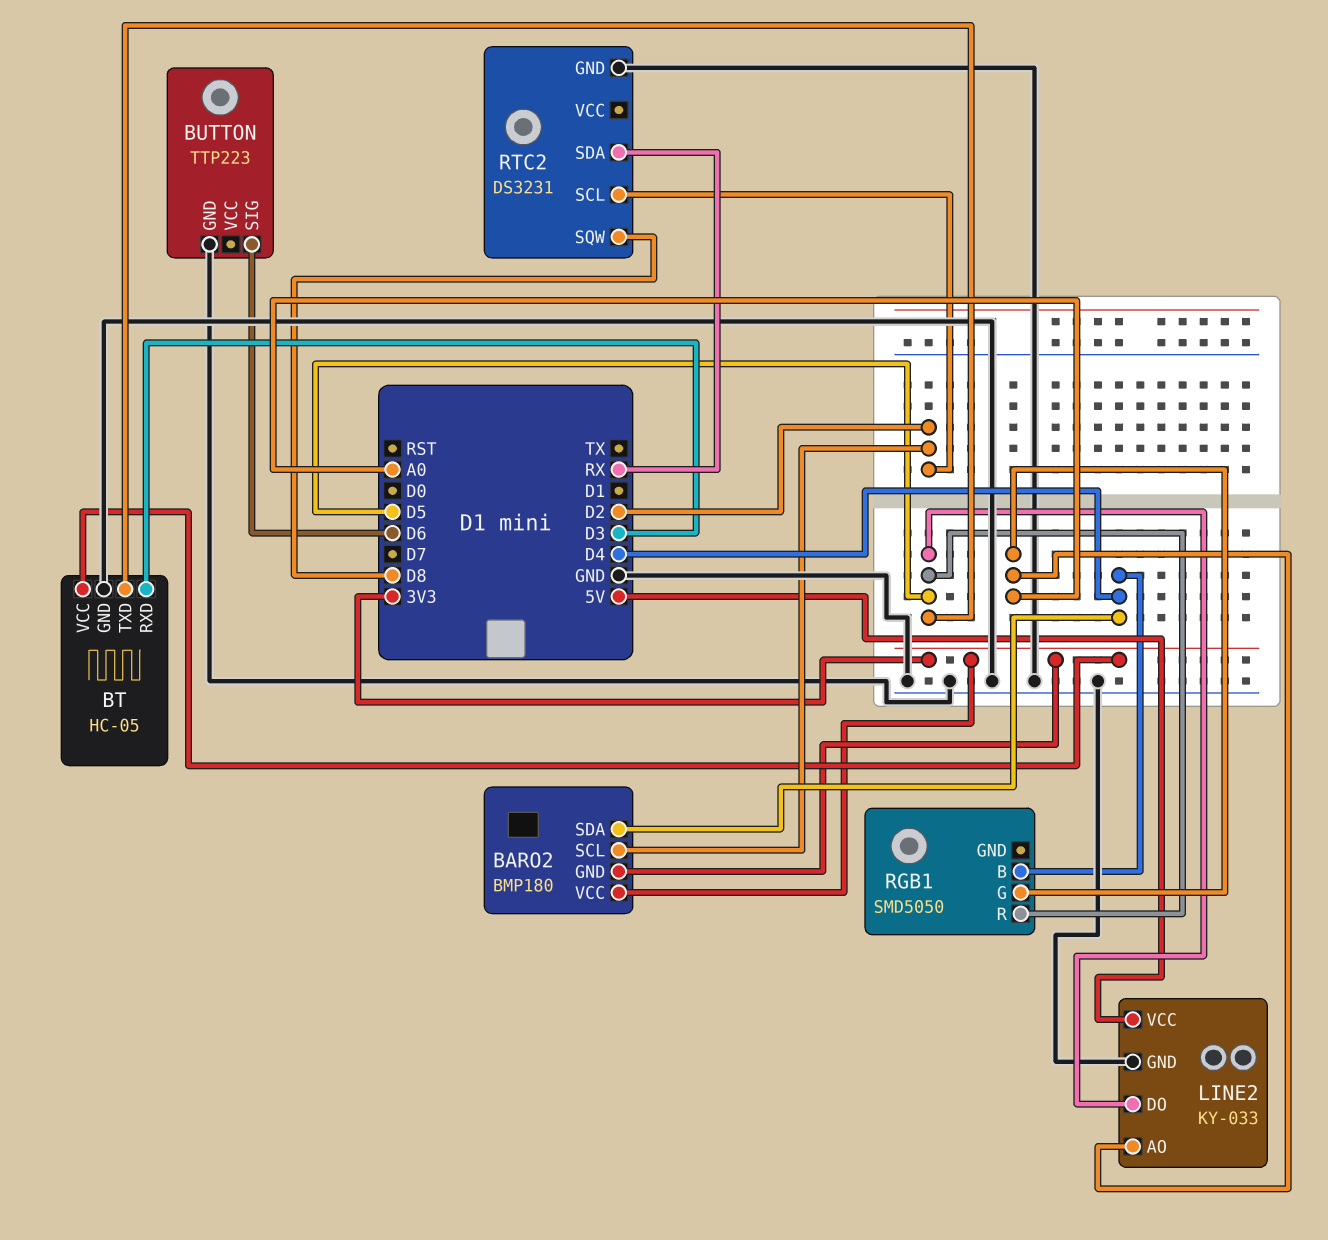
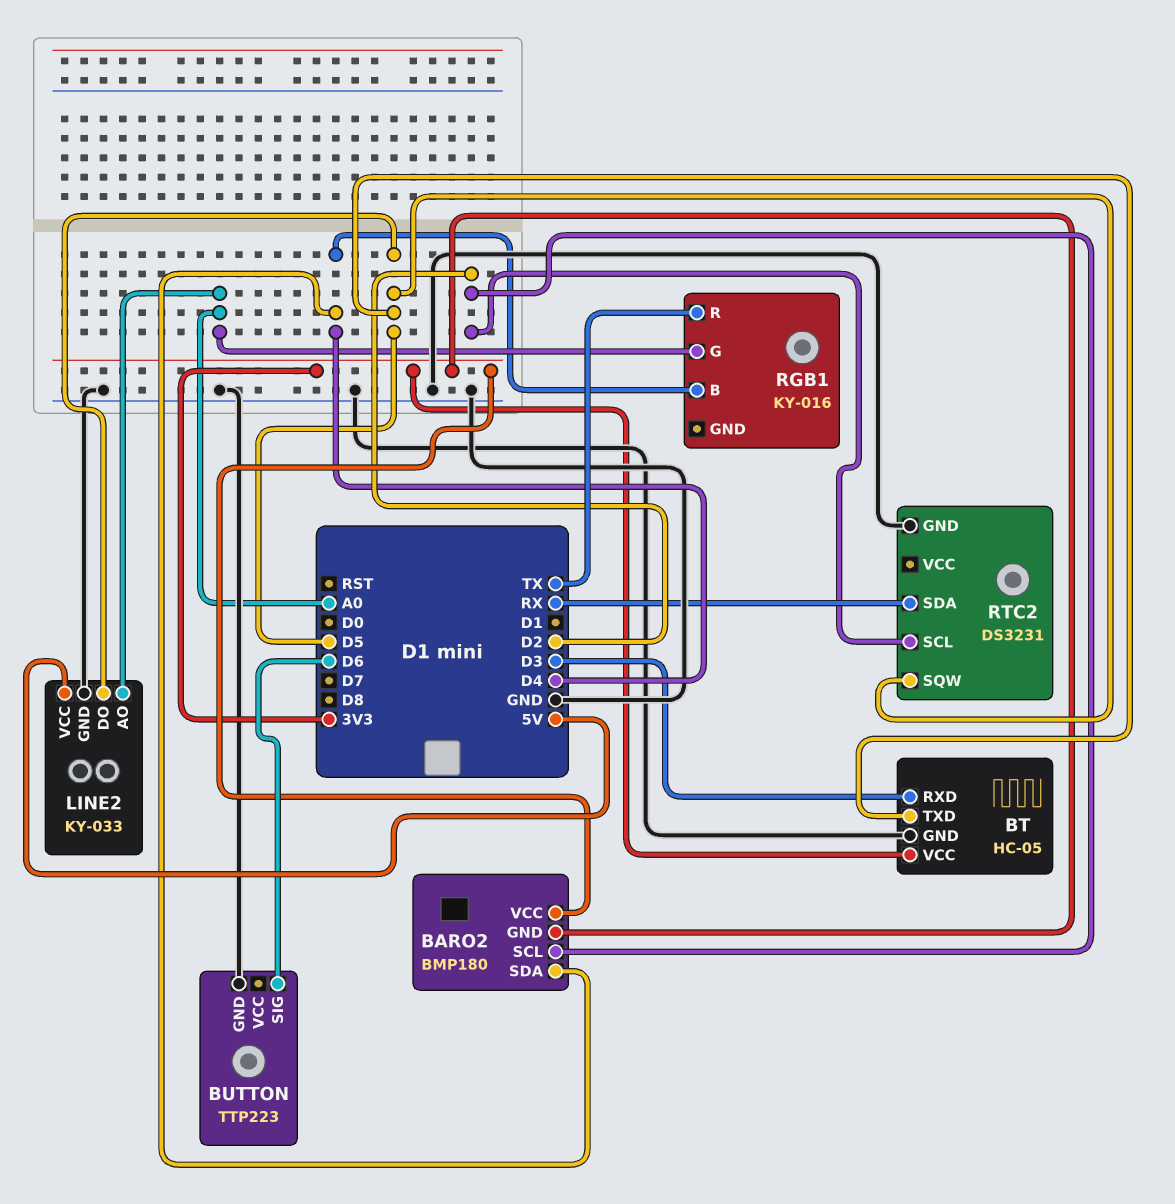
RGB1: SMD5050 -> KY-016
RGB1 pin R: D5 -> TX
RTC2 pin SQW: D8 -> D5

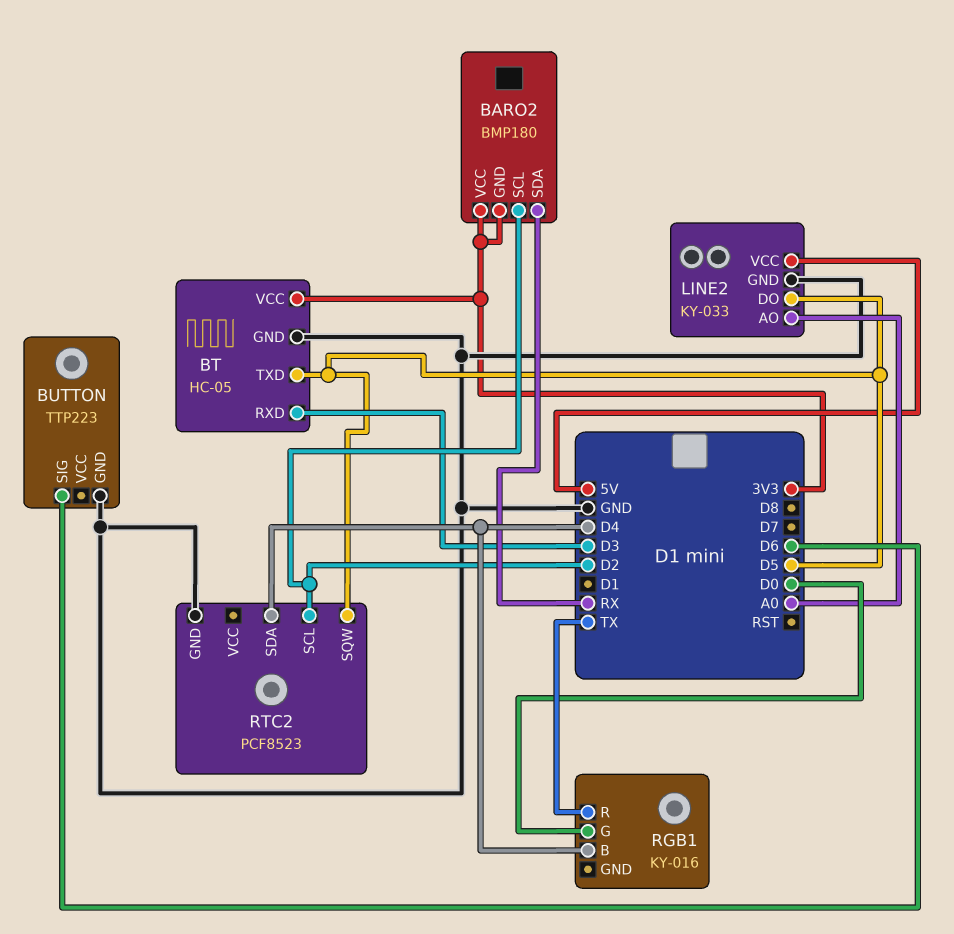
BARO2 pin SDA: D4 -> RX
RGB1 pin G: A0 -> D0
RTC2: DS3231 -> PCF8523
RTC2 pin SDA: RX -> D4

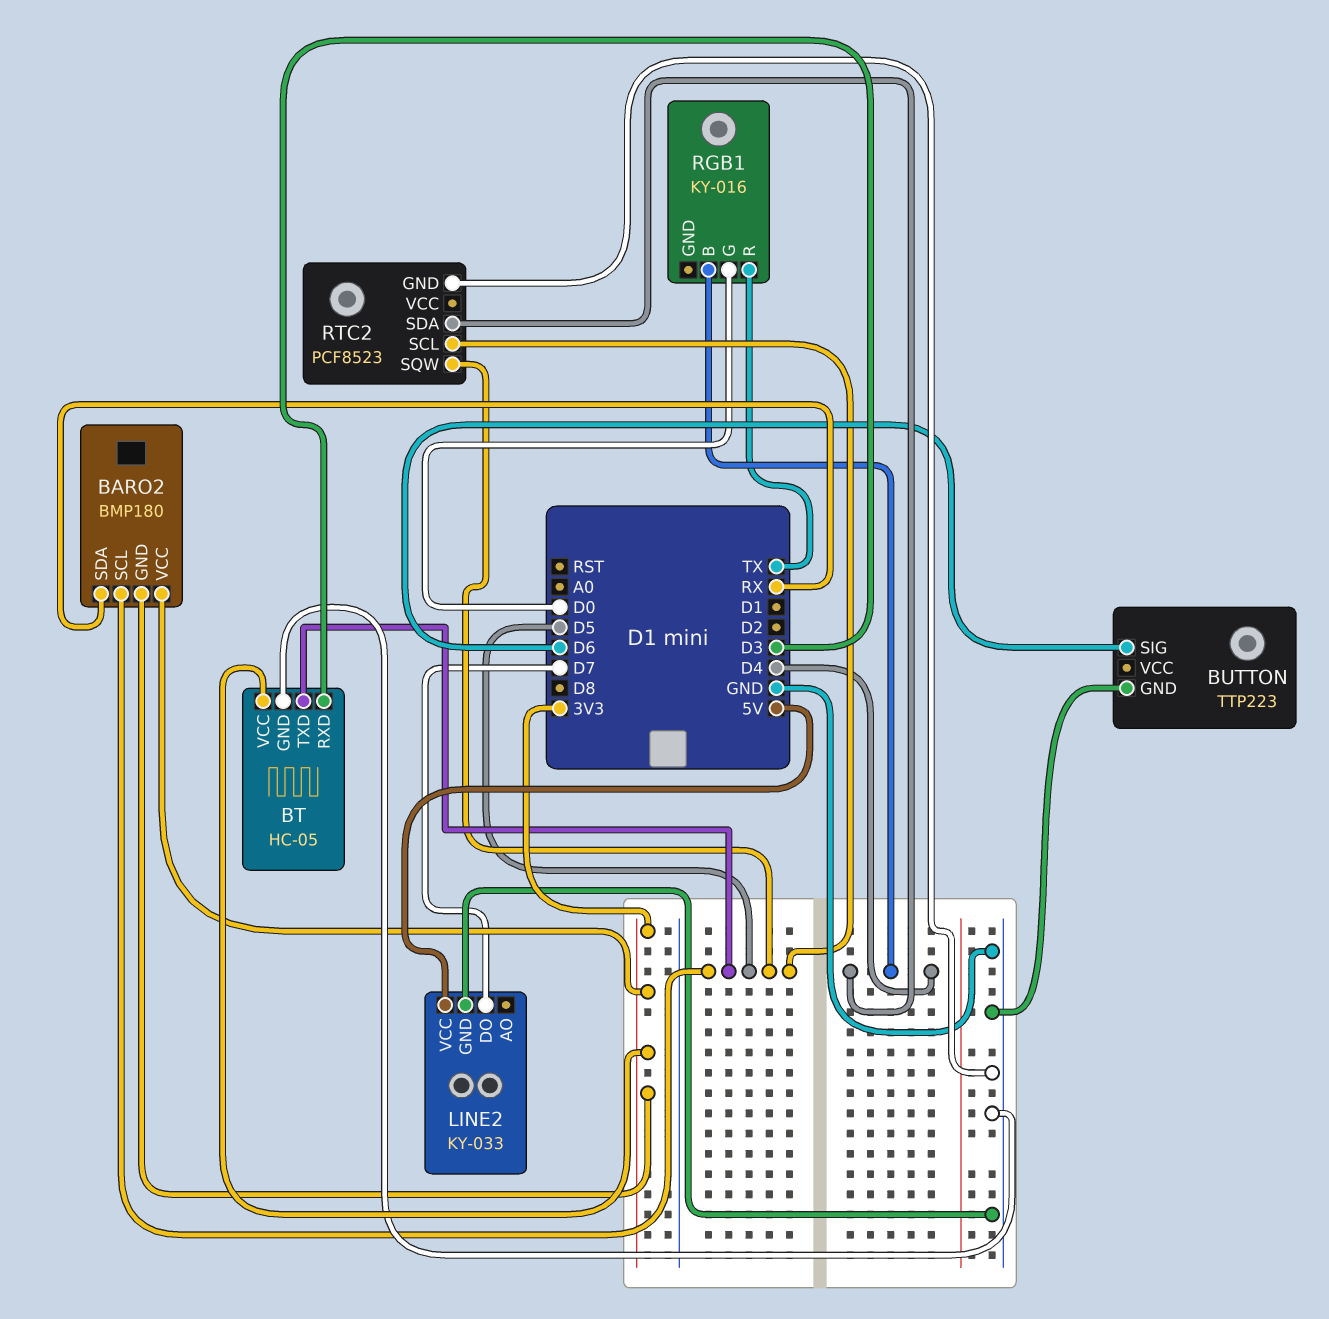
BARO2 pin SCL: D2 -> D5
LINE2 pin AO: A0 -> none
LINE2 pin DO: D5 -> D7
RTC2 pin SCL: D2 -> D5

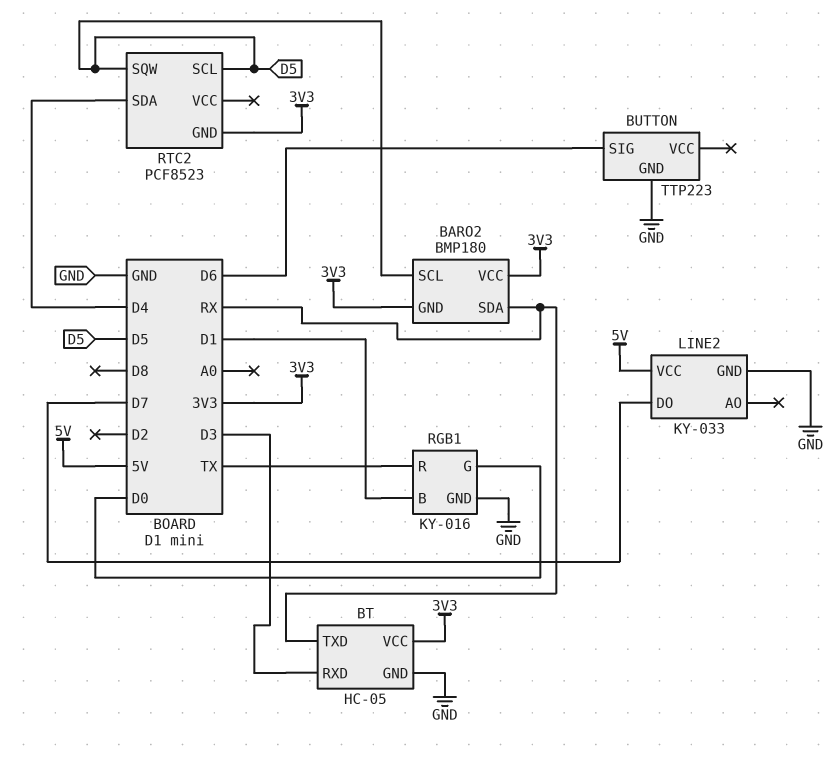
BT pin TXD: D5 -> RX
RGB1 pin B: D4 -> D1
RGB1 pin GND: none -> GND
RTC2 pin GND: GND -> 3V3

